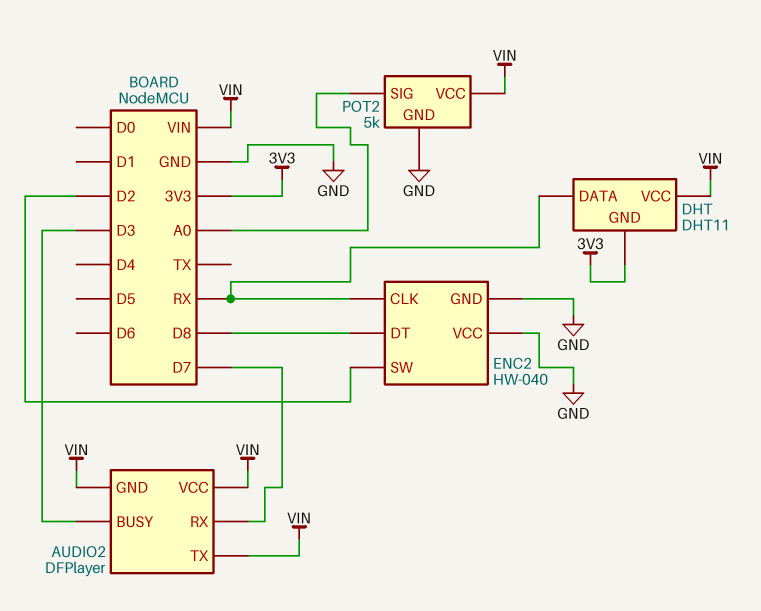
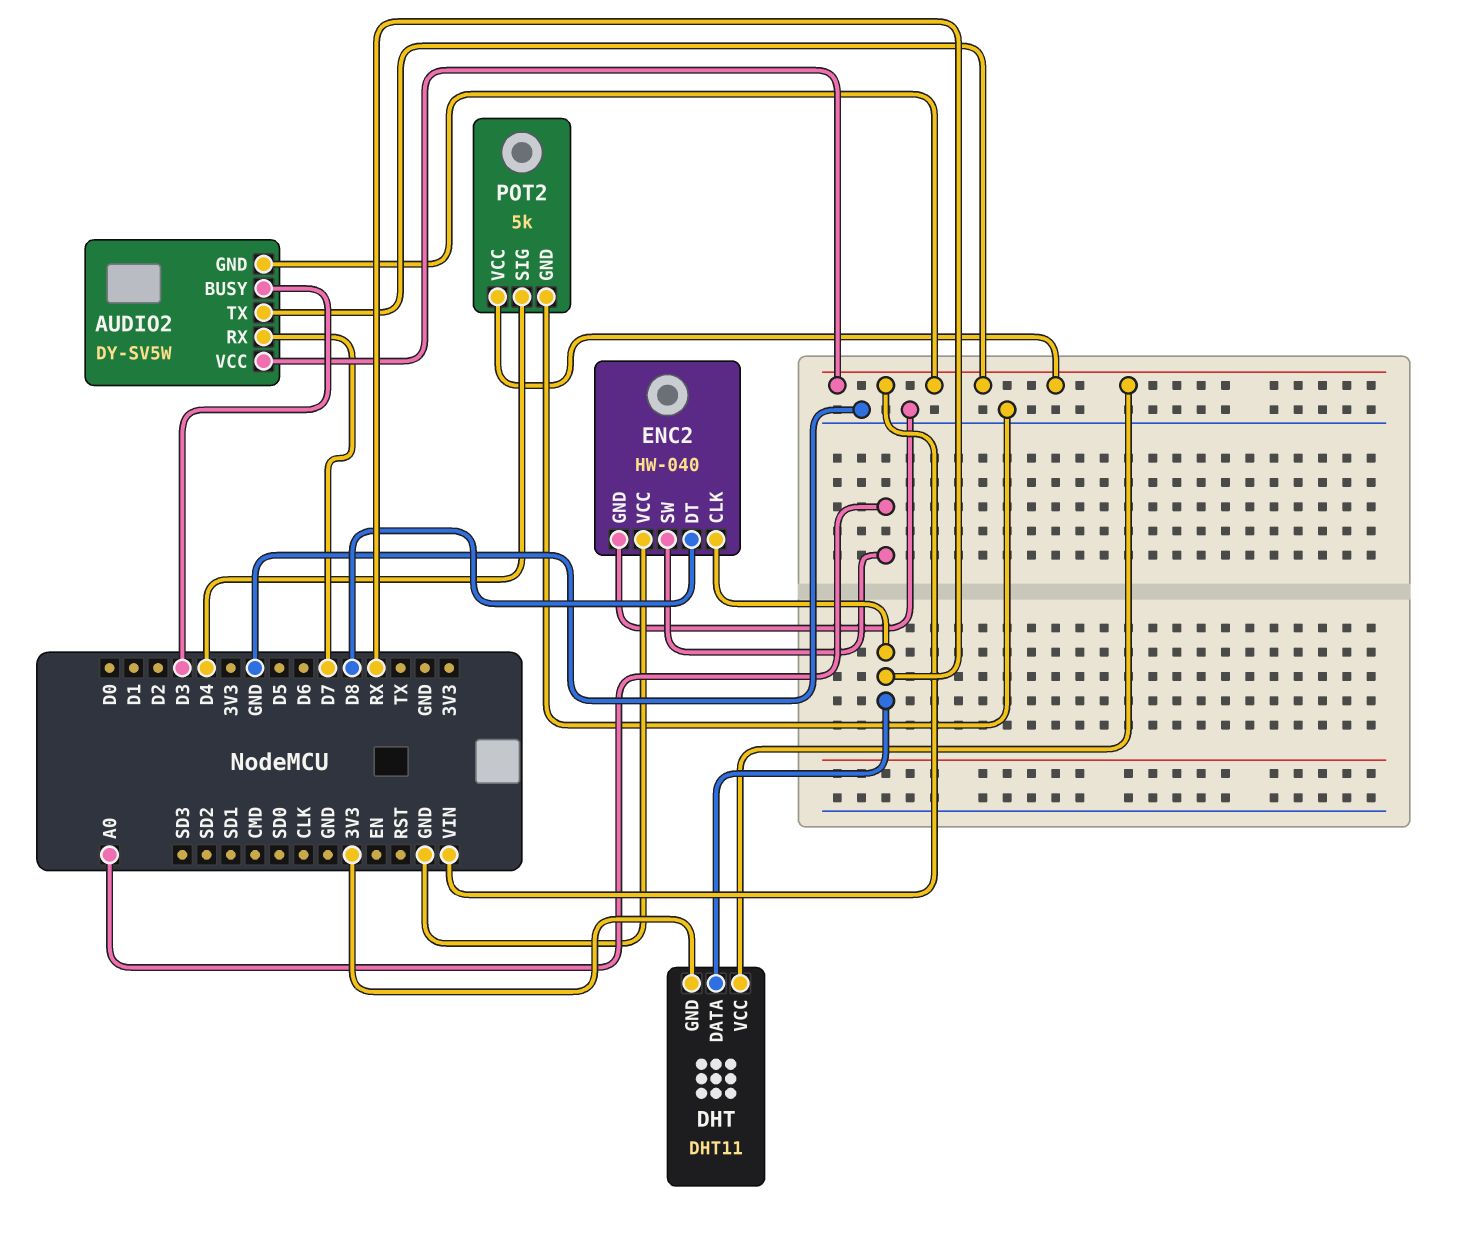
AUDIO2: DFPlayer -> DY-SV5W
ENC2 pin SW: D2 -> A0
POT2 pin SIG: A0 -> D4

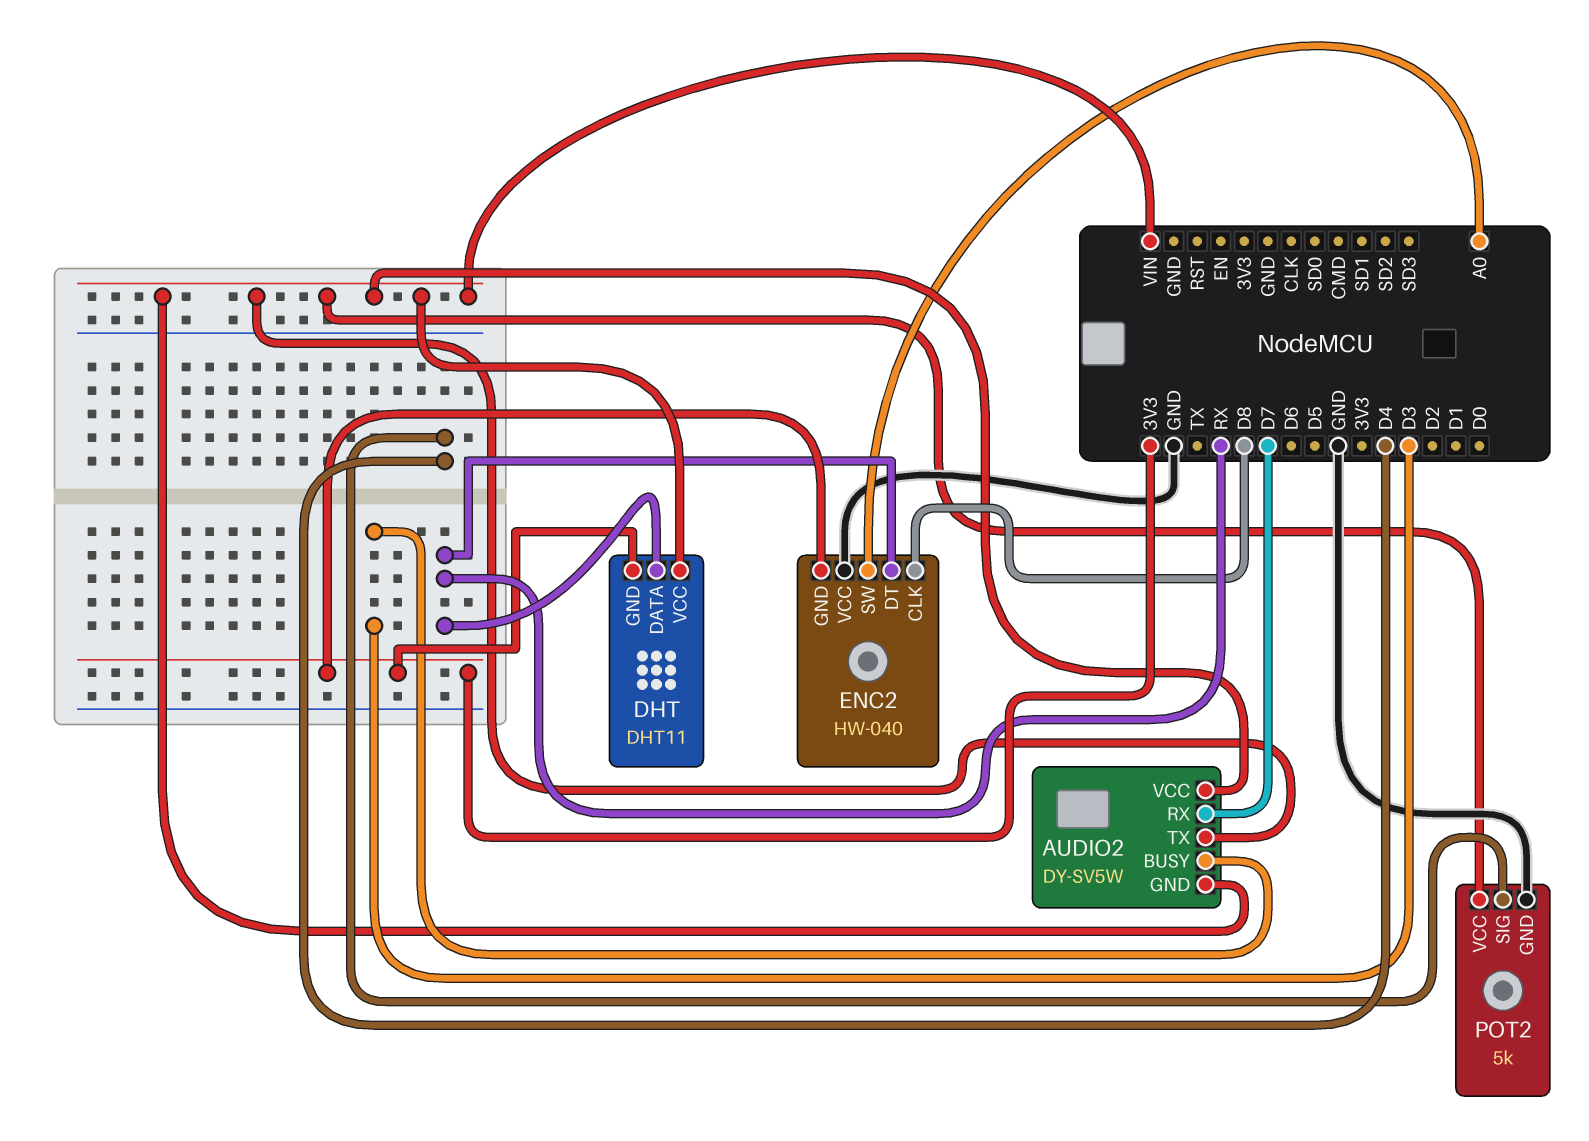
ENC2 pin CLK: RX -> D8
ENC2 pin DT: D8 -> RX
ENC2 pin GND: GND -> 3V3

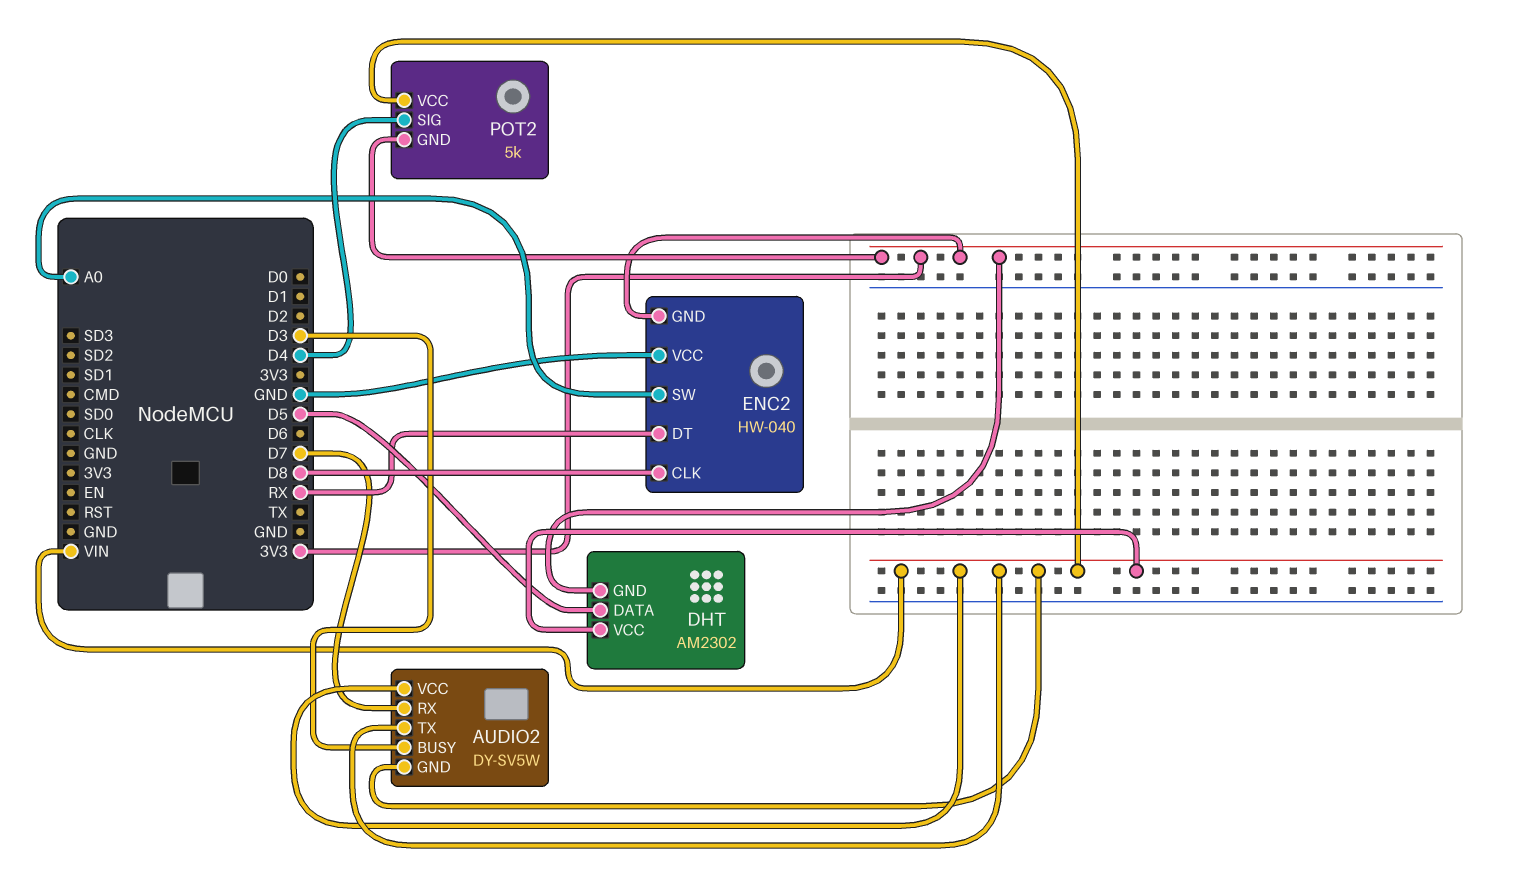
DHT: DHT11 -> AM2302
DHT pin DATA: RX -> D5
POT2 pin GND: GND -> 3V3

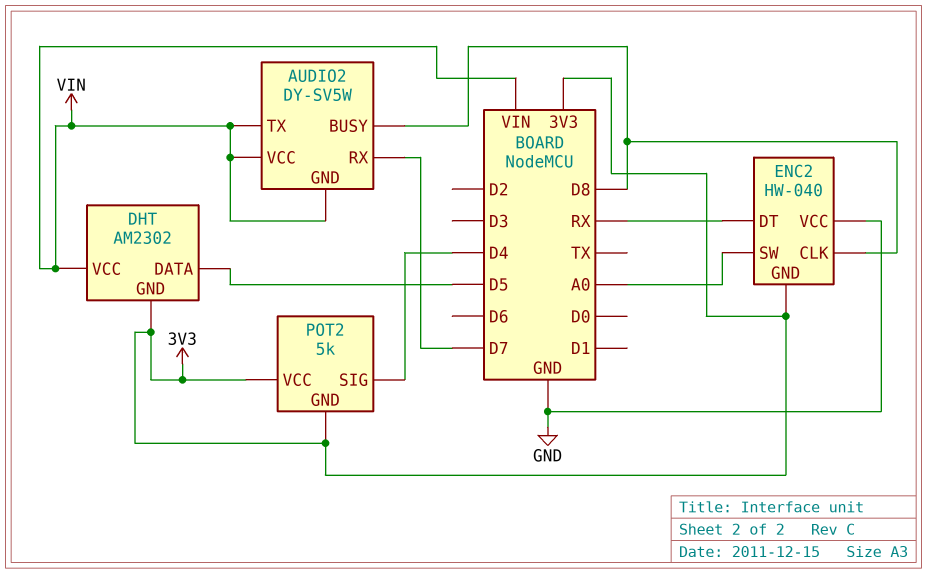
AUDIO2 pin BUSY: D3 -> D8
POT2 pin VCC: VIN -> 3V3

